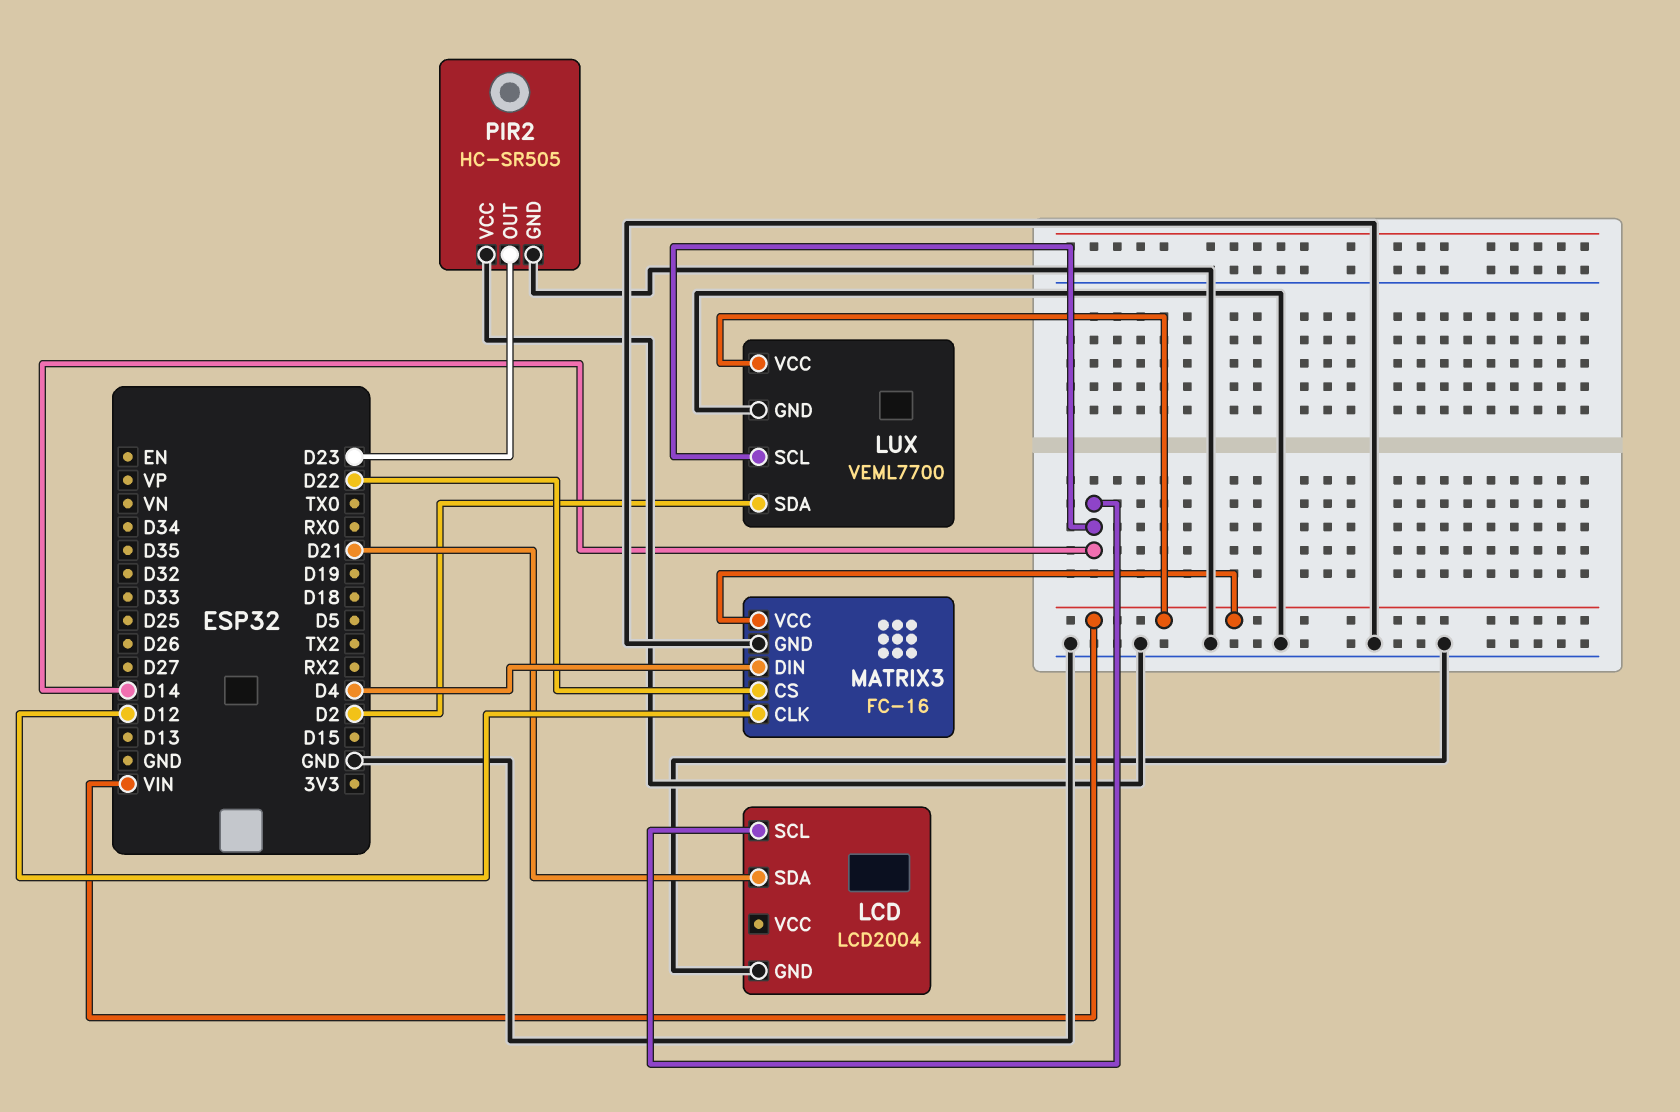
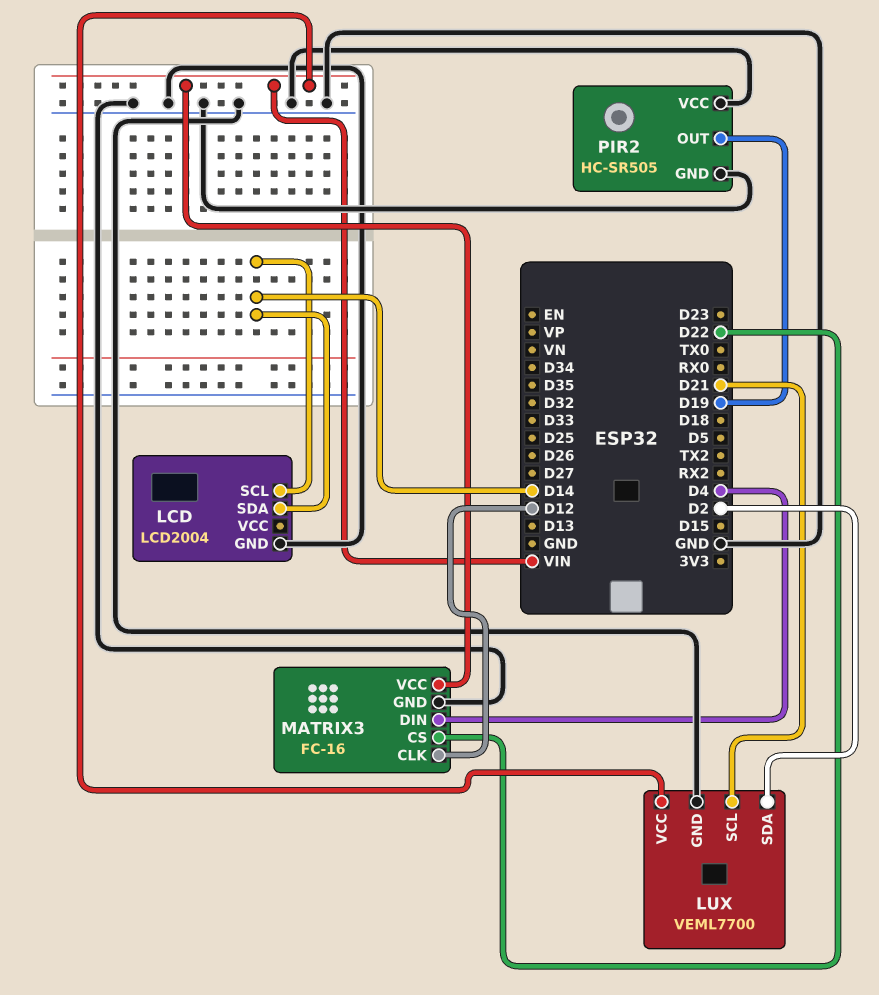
LCD pin SDA: D21 -> D14
LUX pin SCL: D14 -> D21
PIR2 pin OUT: D23 -> D19

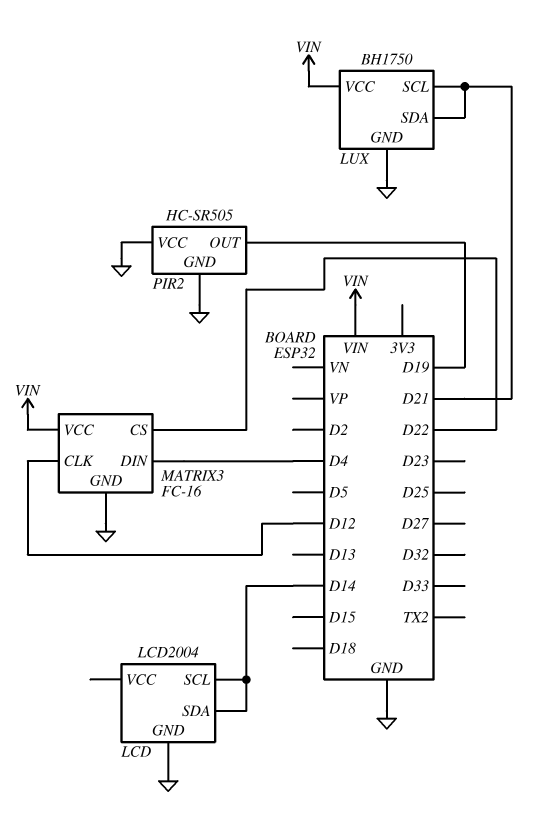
LUX: VEML7700 -> BH1750
LUX pin SDA: D2 -> D21

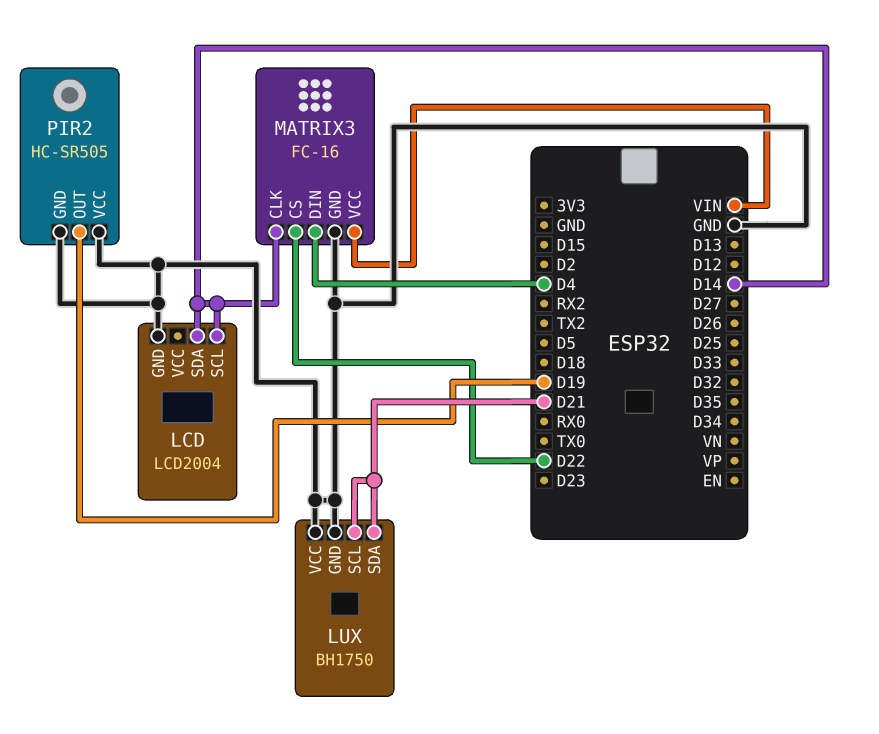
LUX pin VCC: VIN -> GND
MATRIX3 pin CLK: D12 -> D14

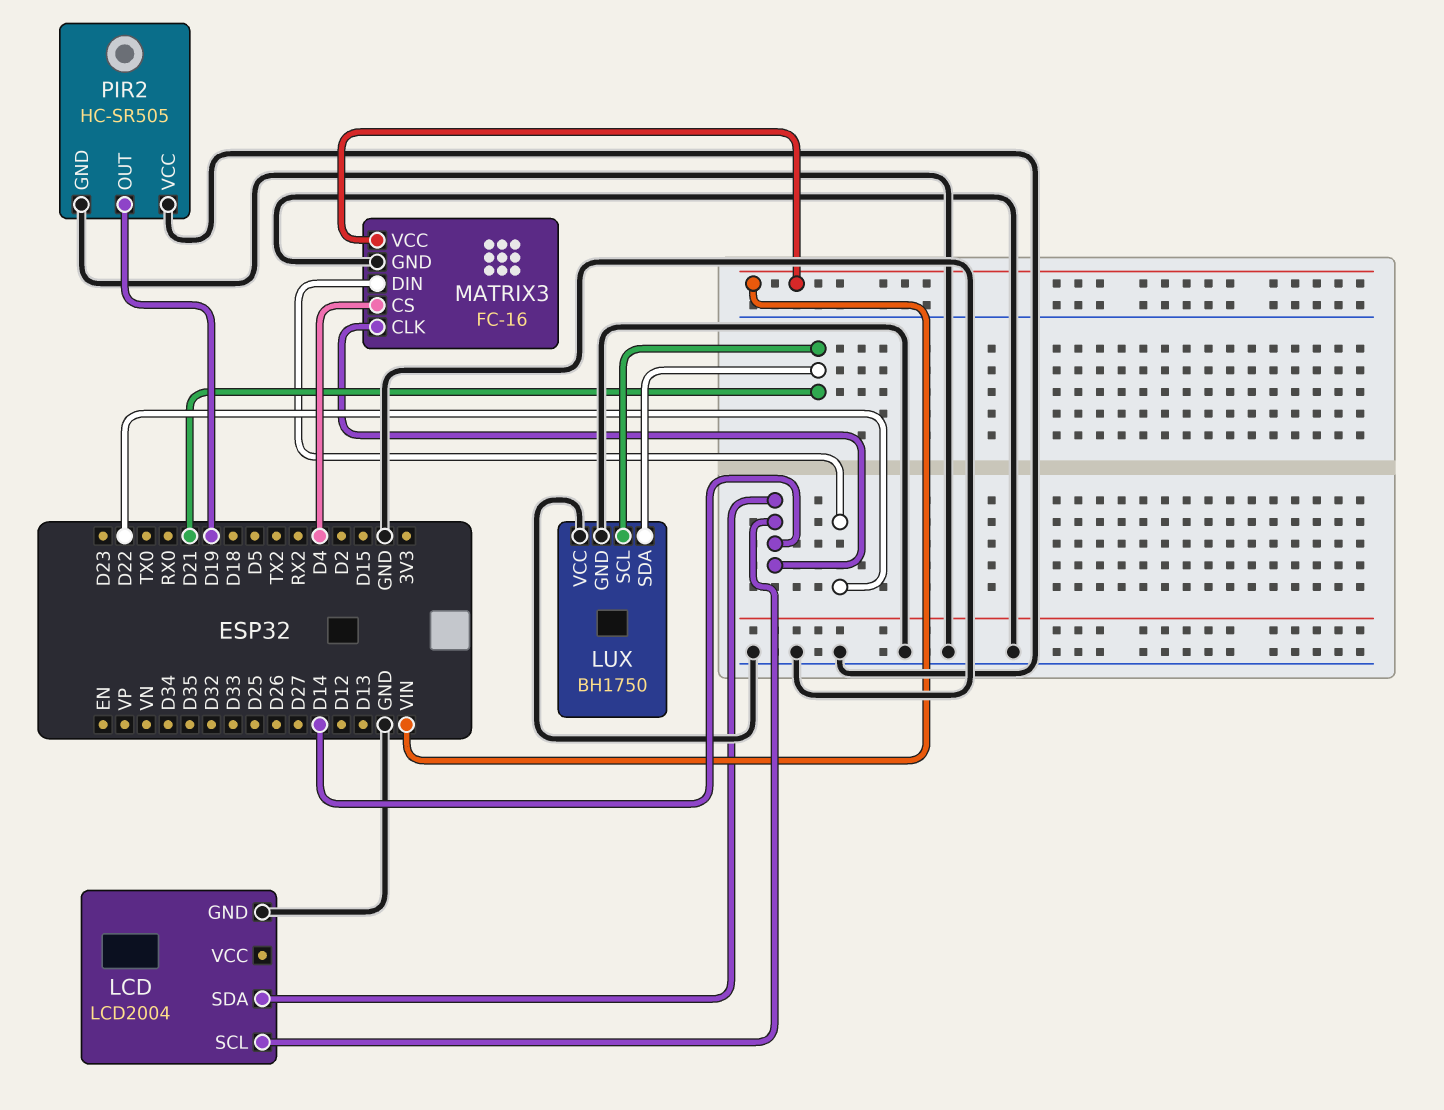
MATRIX3 pin CS: D22 -> D4
MATRIX3 pin DIN: D4 -> D22

